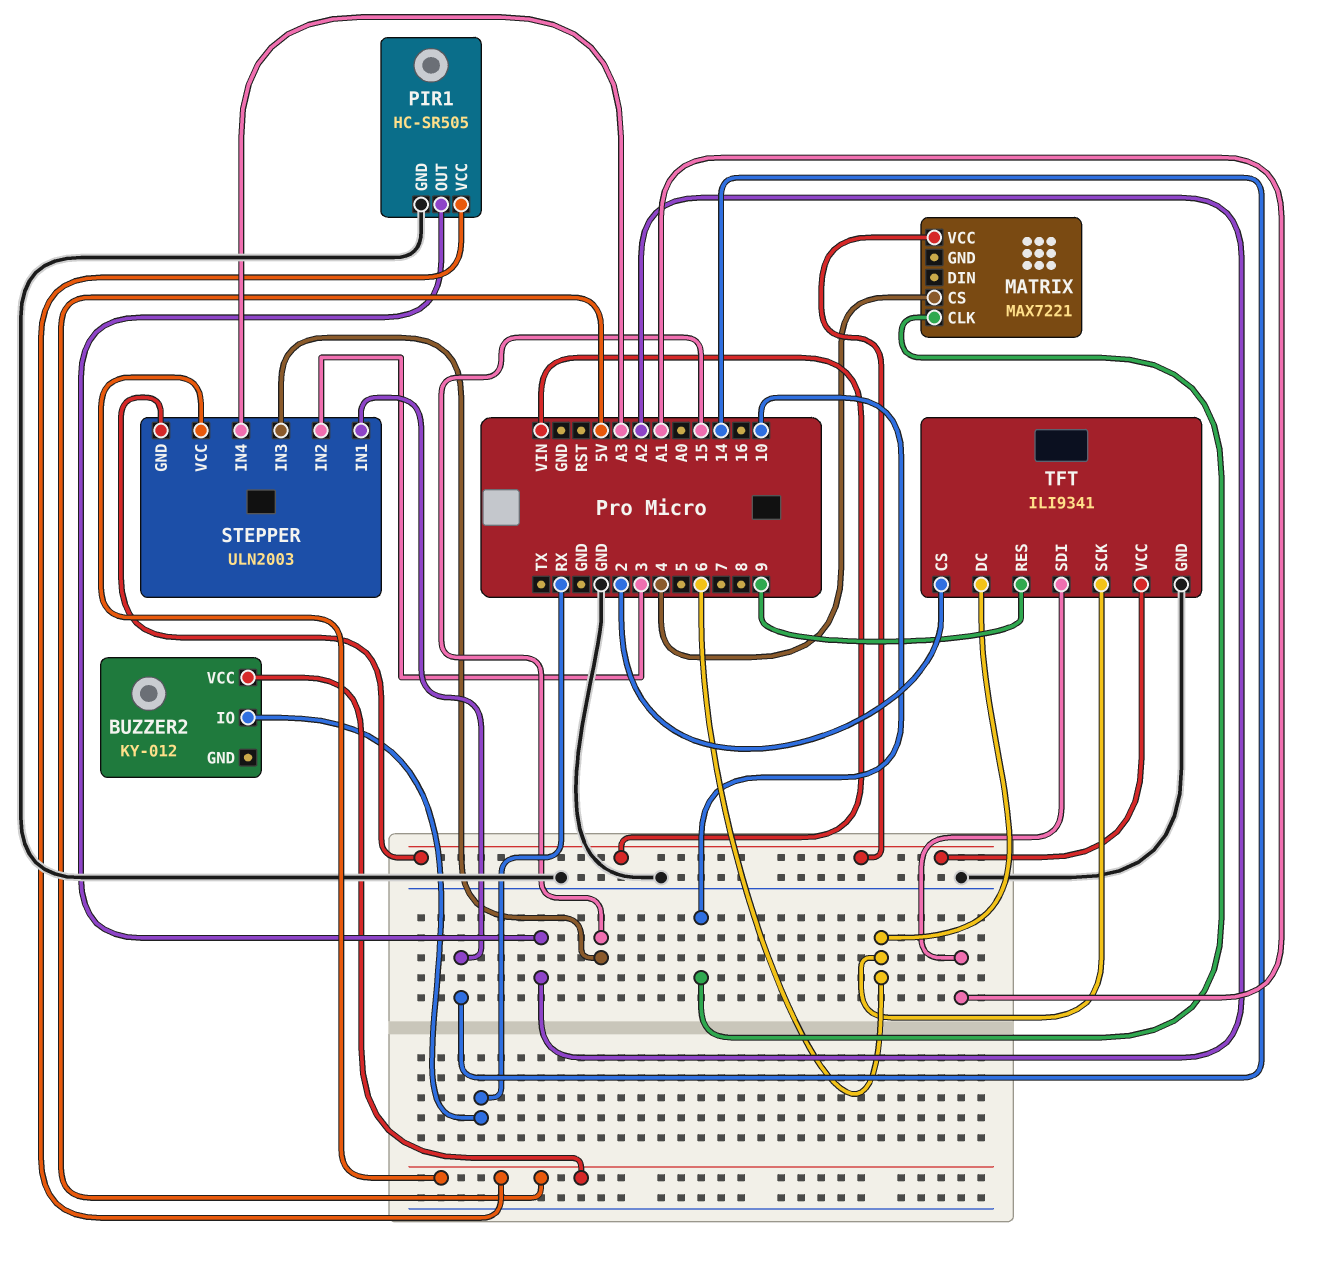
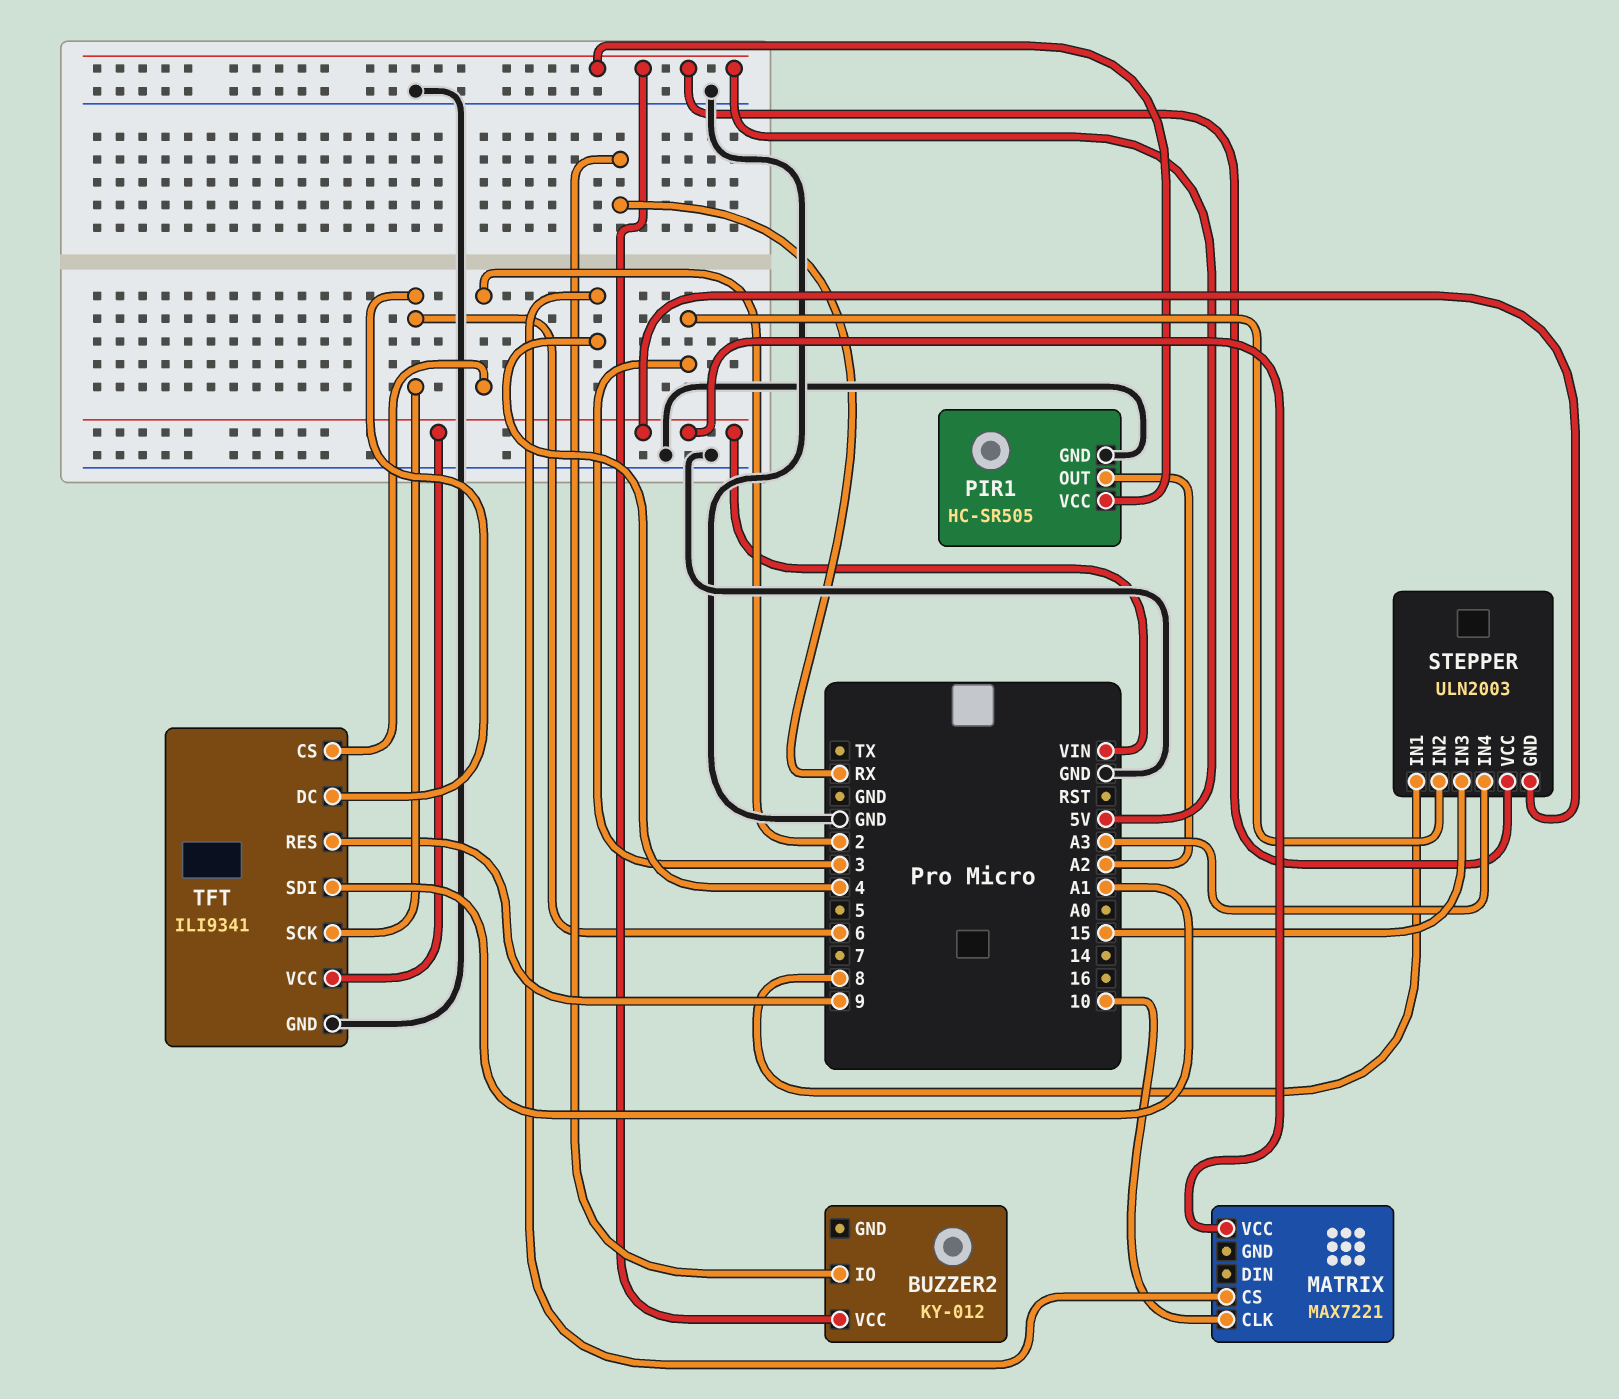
STEPPER pin IN1: 14 -> 8

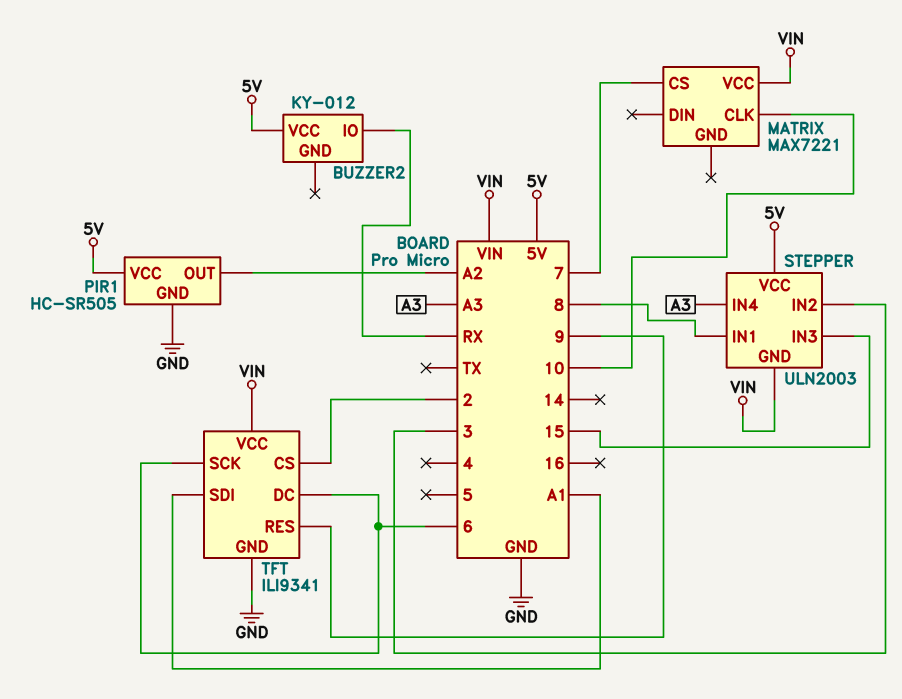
MATRIX pin CS: 4 -> 7

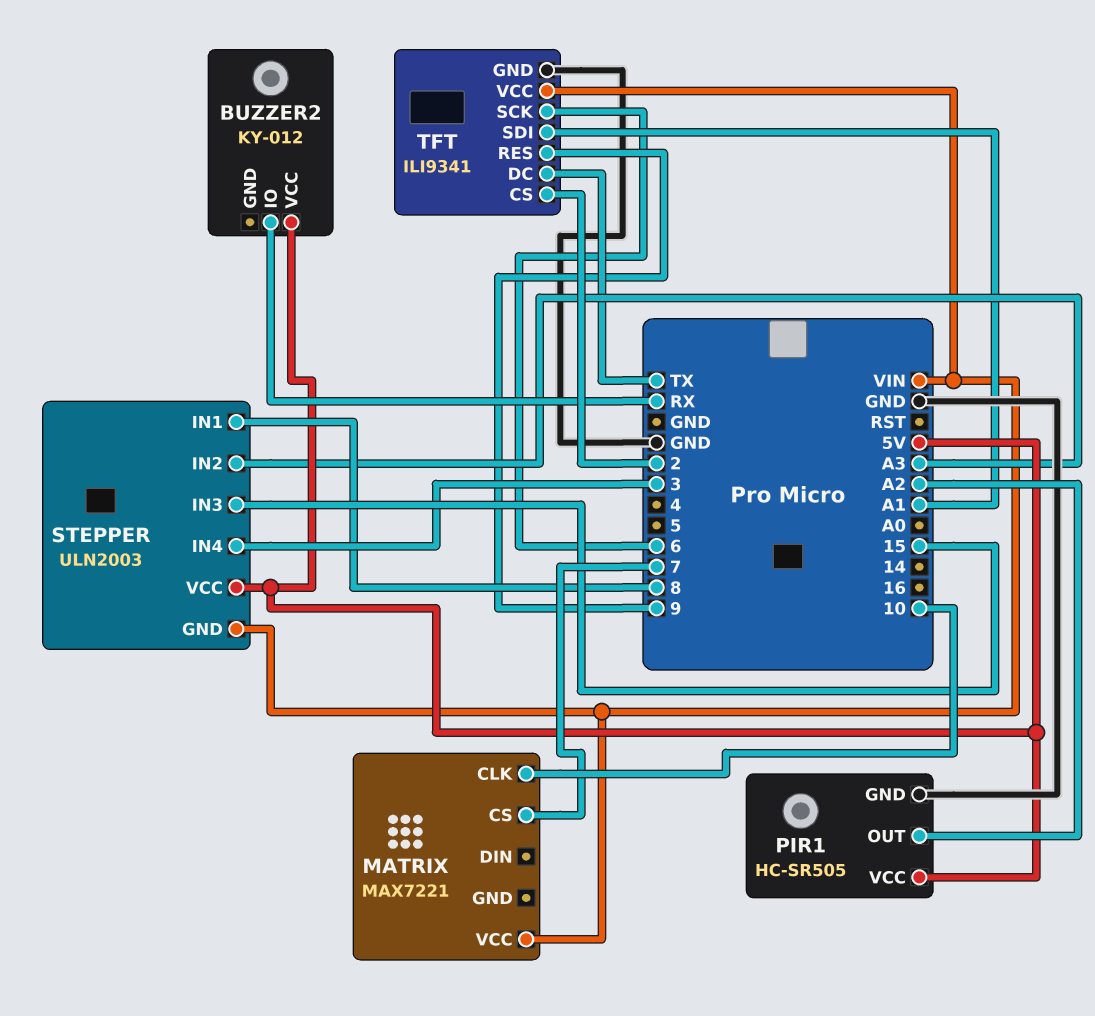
STEPPER pin IN2: 3 -> A3
STEPPER pin IN4: A3 -> 3
TFT pin DC: 6 -> TX

